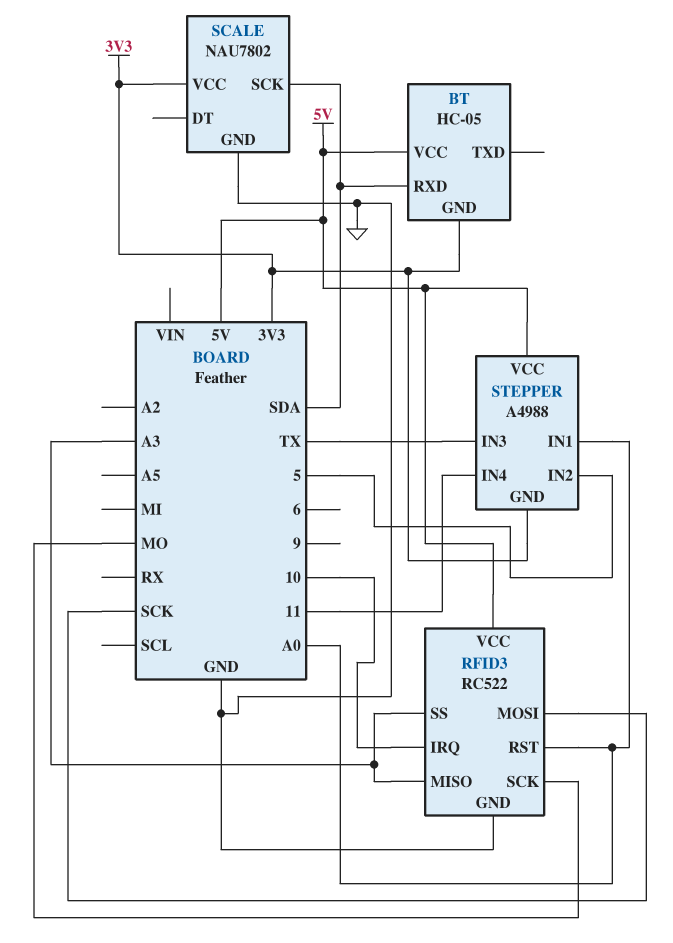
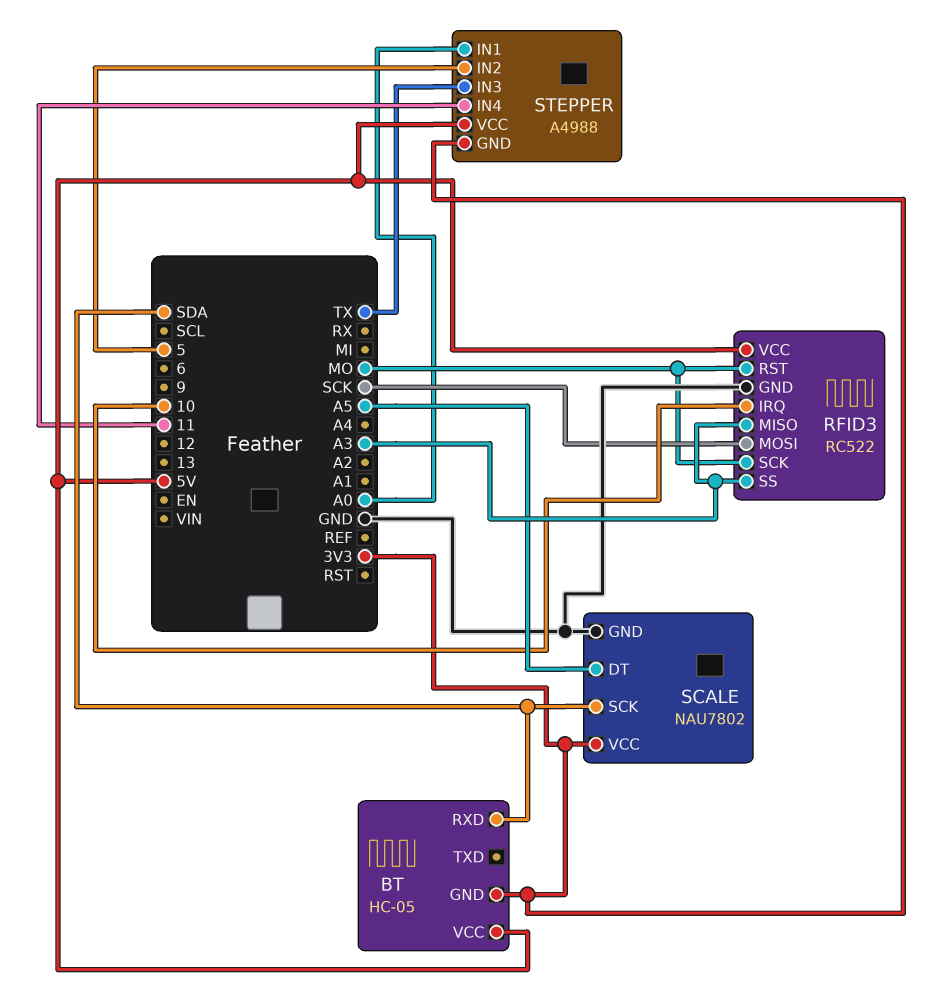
RFID3 pin RST: A0 -> MO
SCALE pin DT: none -> A5

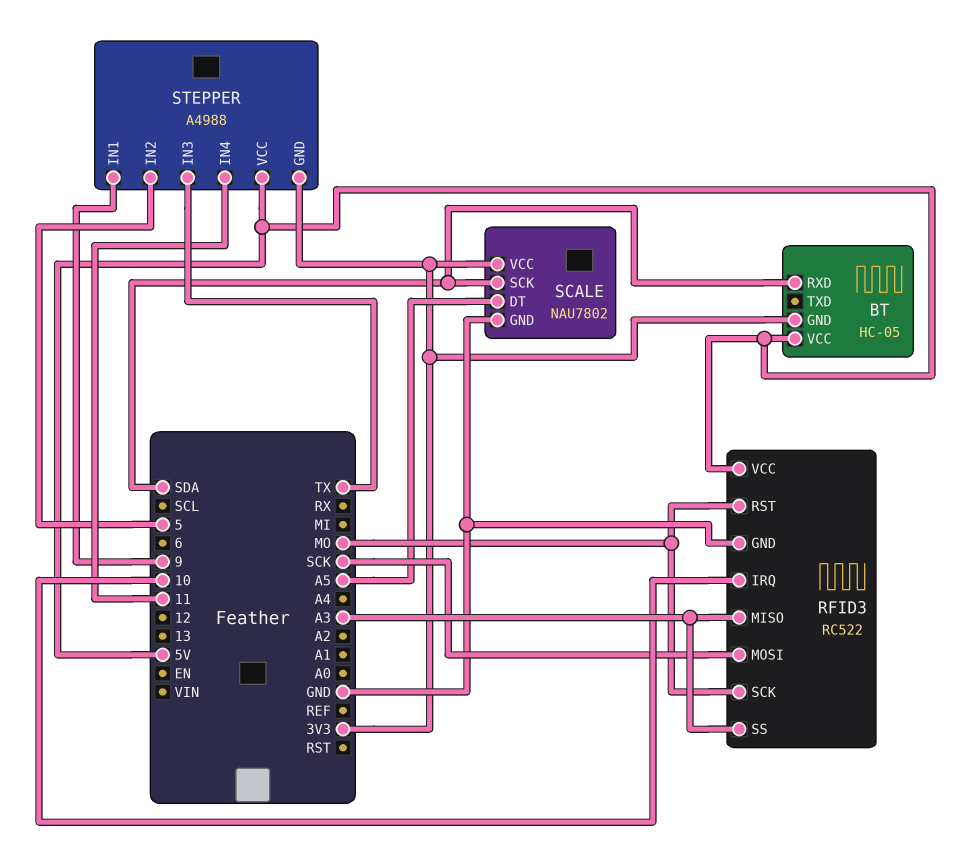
STEPPER pin IN1: A0 -> 9

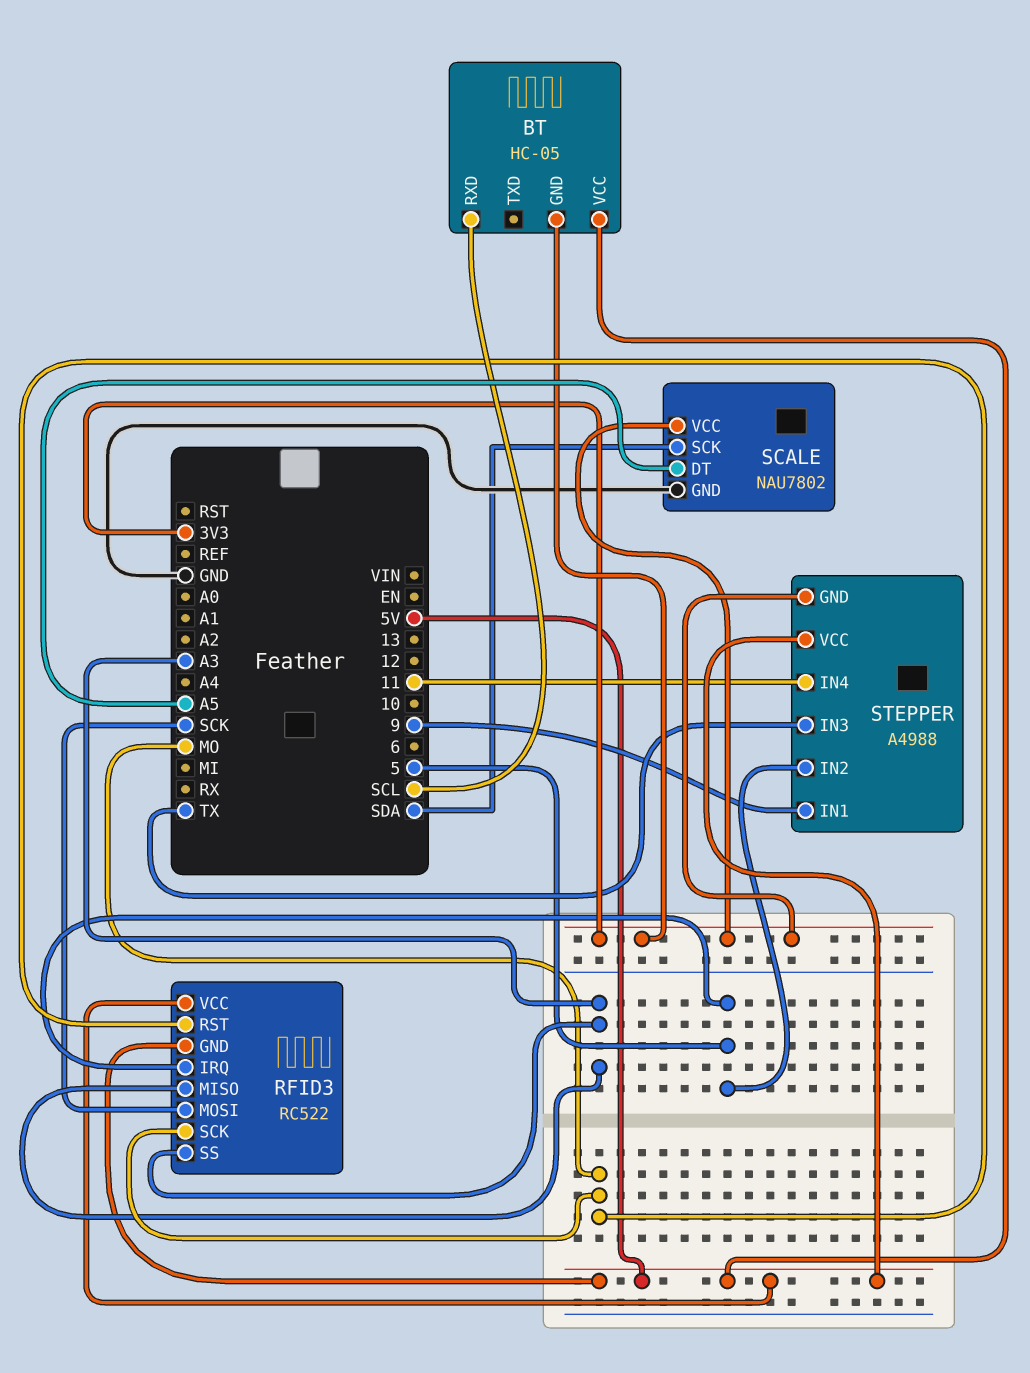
BT pin RXD: SDA -> SCL
RFID3 pin GND: GND -> 5V
RFID3 pin IRQ: 10 -> 5

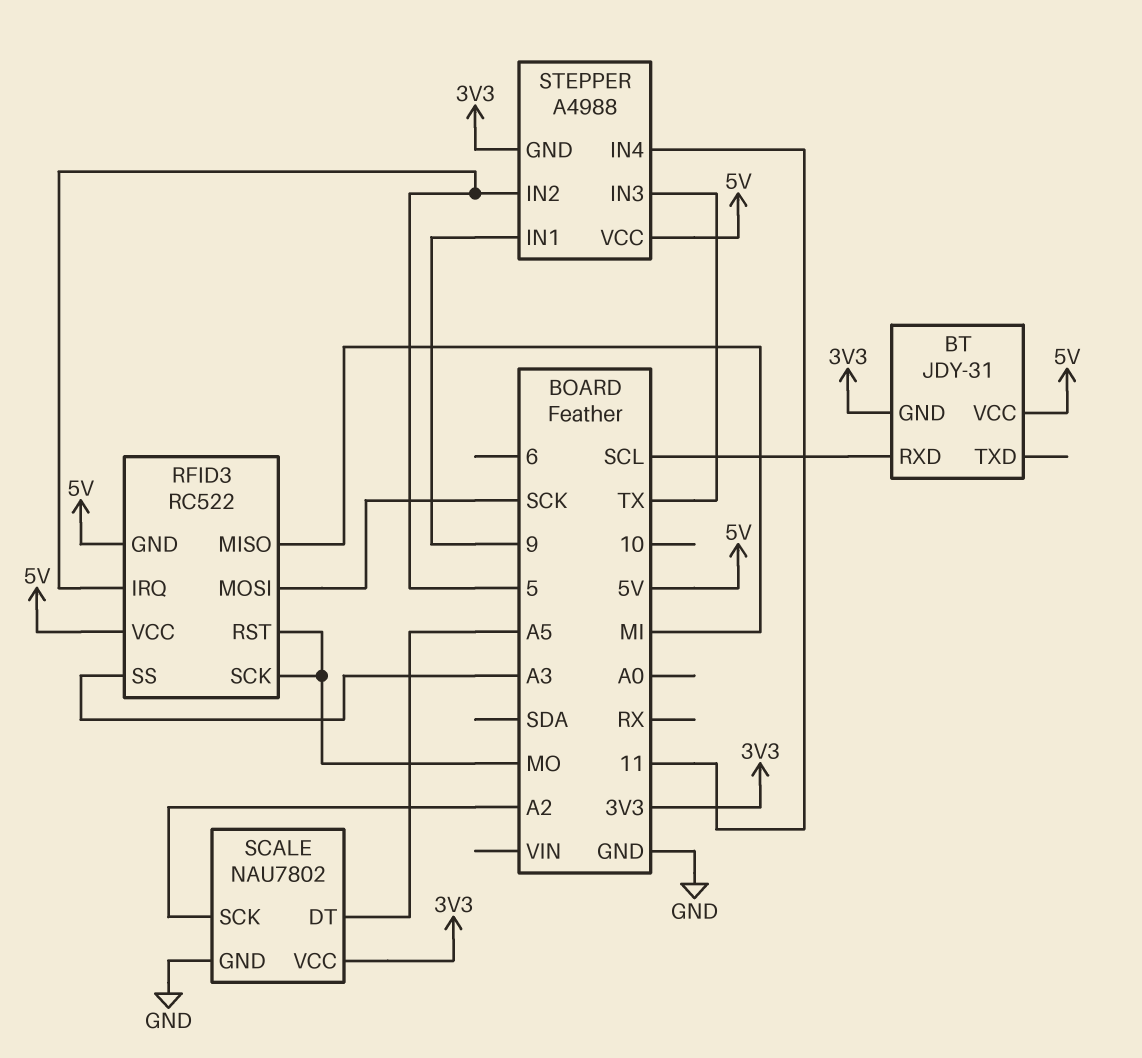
BT: HC-05 -> JDY-31
RFID3 pin MISO: A3 -> MI
SCALE pin SCK: SDA -> A2

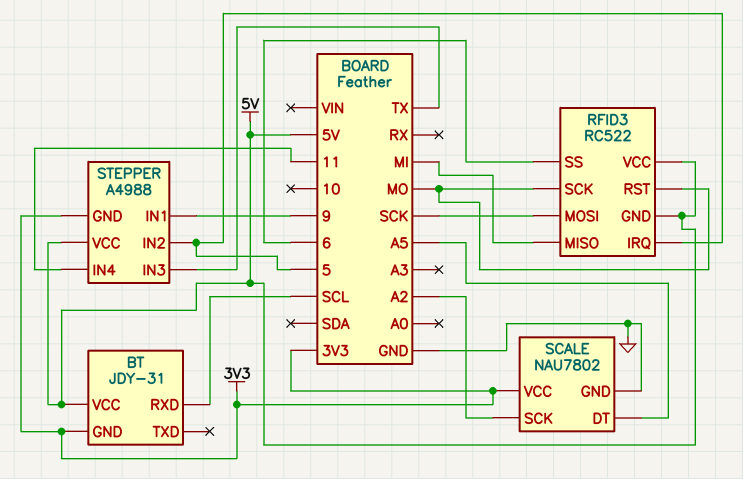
RFID3 pin SS: A3 -> 6

